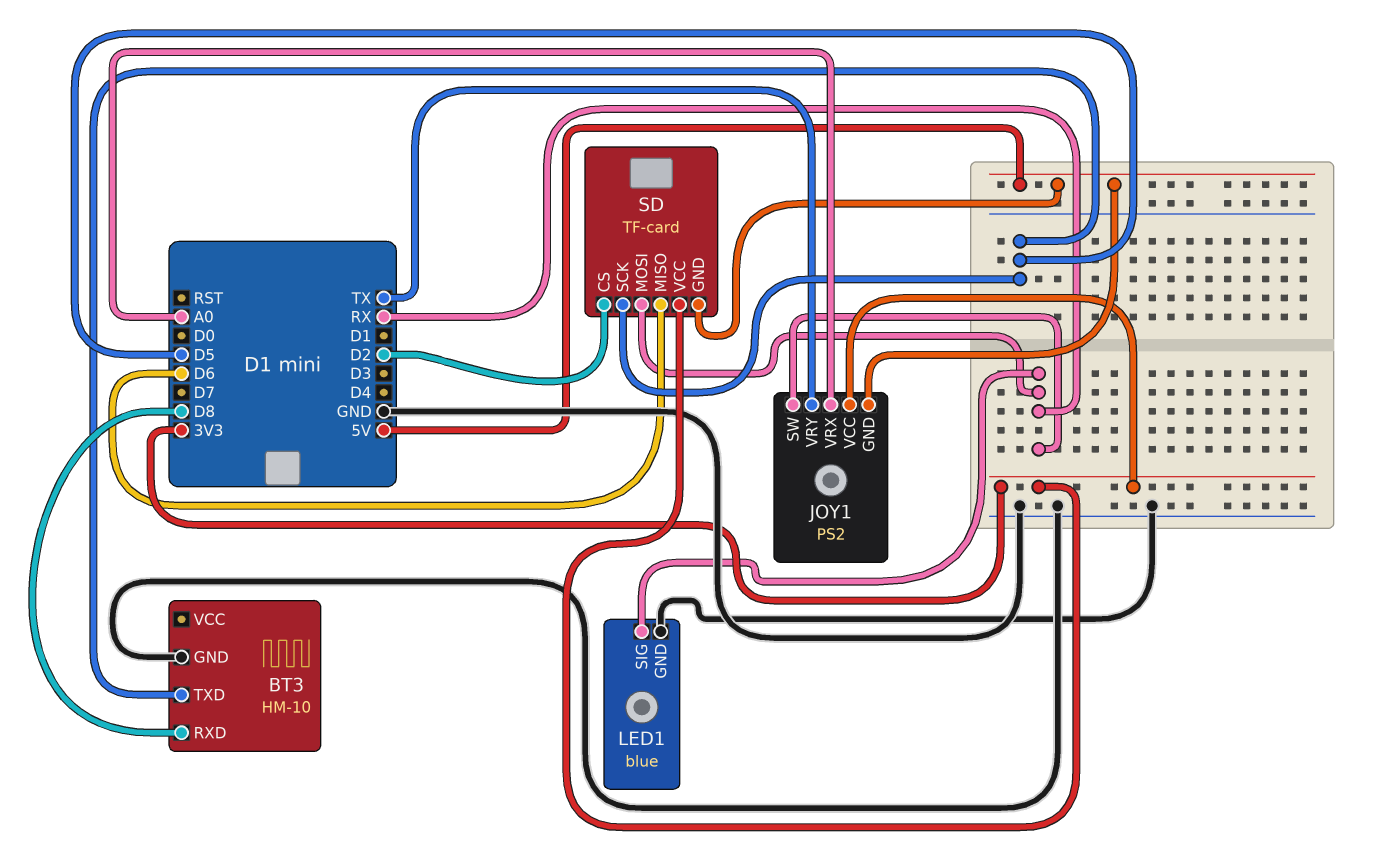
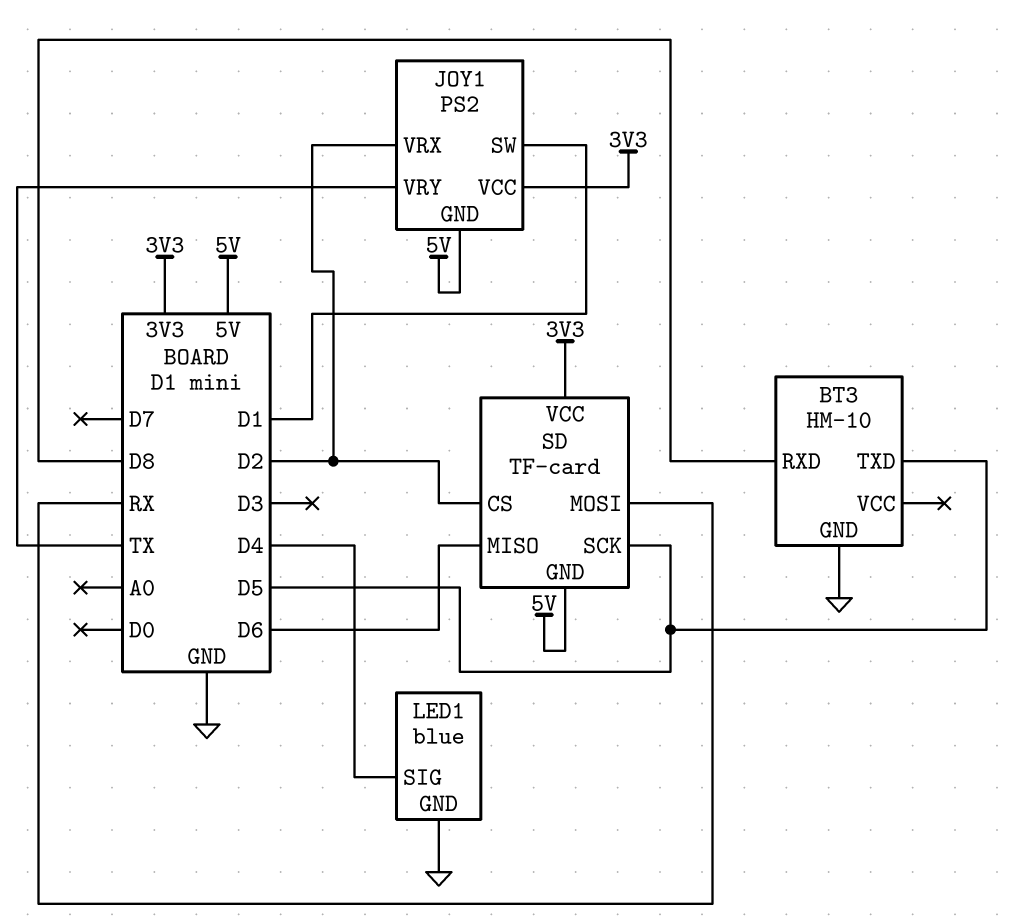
JOY1 pin SW: RX -> D1
JOY1 pin VRX: A0 -> D2
LED1 pin SIG: RX -> D4

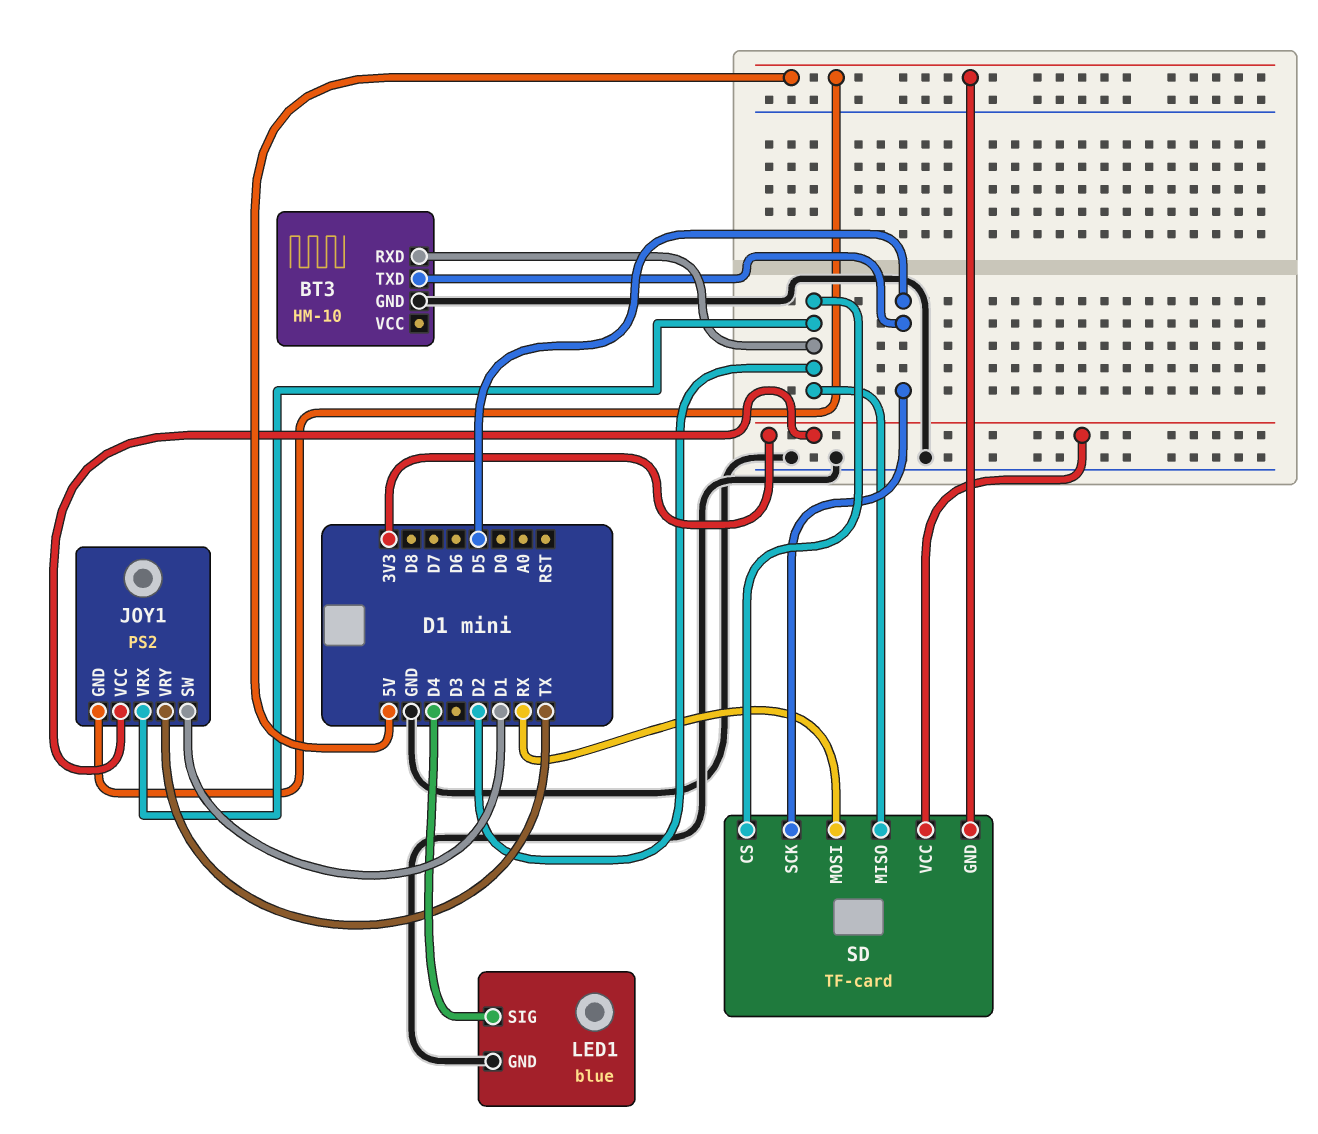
BT3 pin RXD: D8 -> D2
SD pin MISO: D6 -> D2

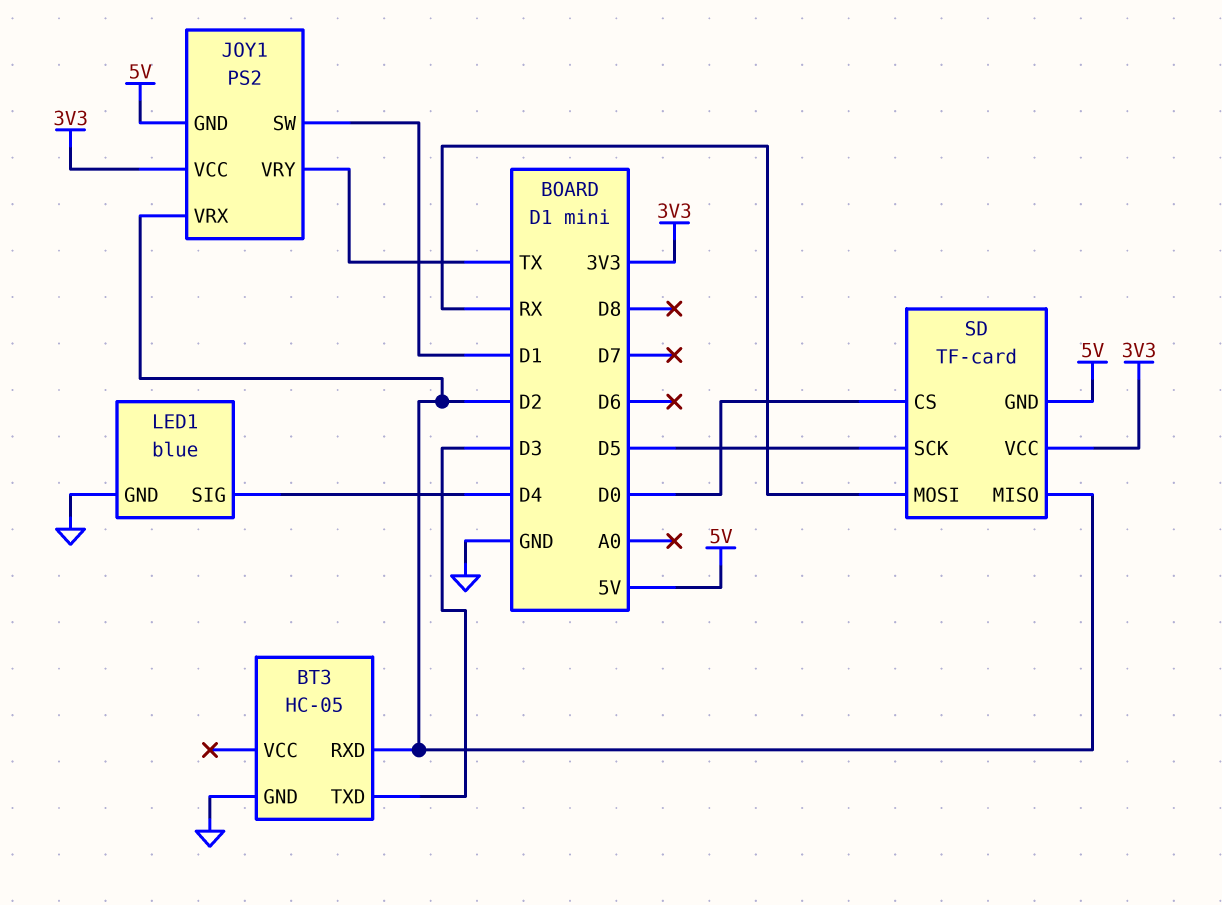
BT3: HM-10 -> HC-05
BT3 pin TXD: D5 -> D3
SD pin CS: D2 -> D0

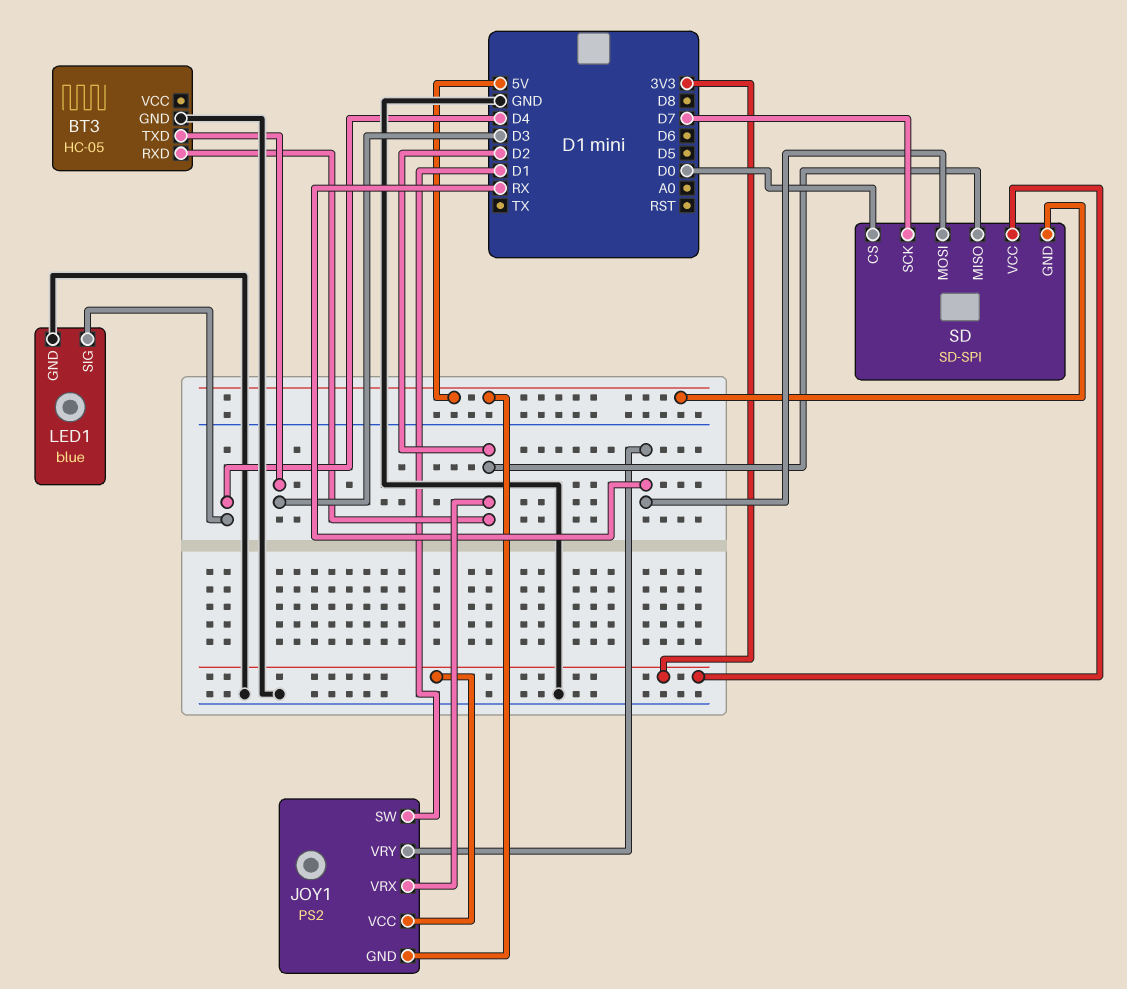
JOY1 pin VRY: TX -> RX
SD: TF-card -> SD-SPI
SD pin SCK: D5 -> D7

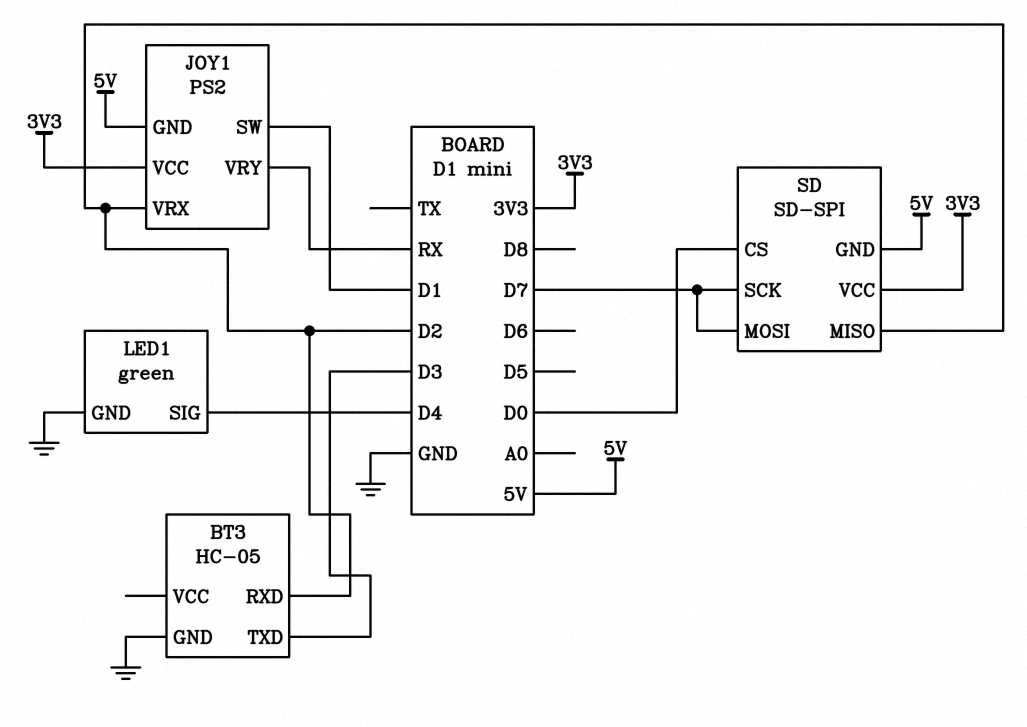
LED1: blue -> green
SD pin MOSI: RX -> D7

